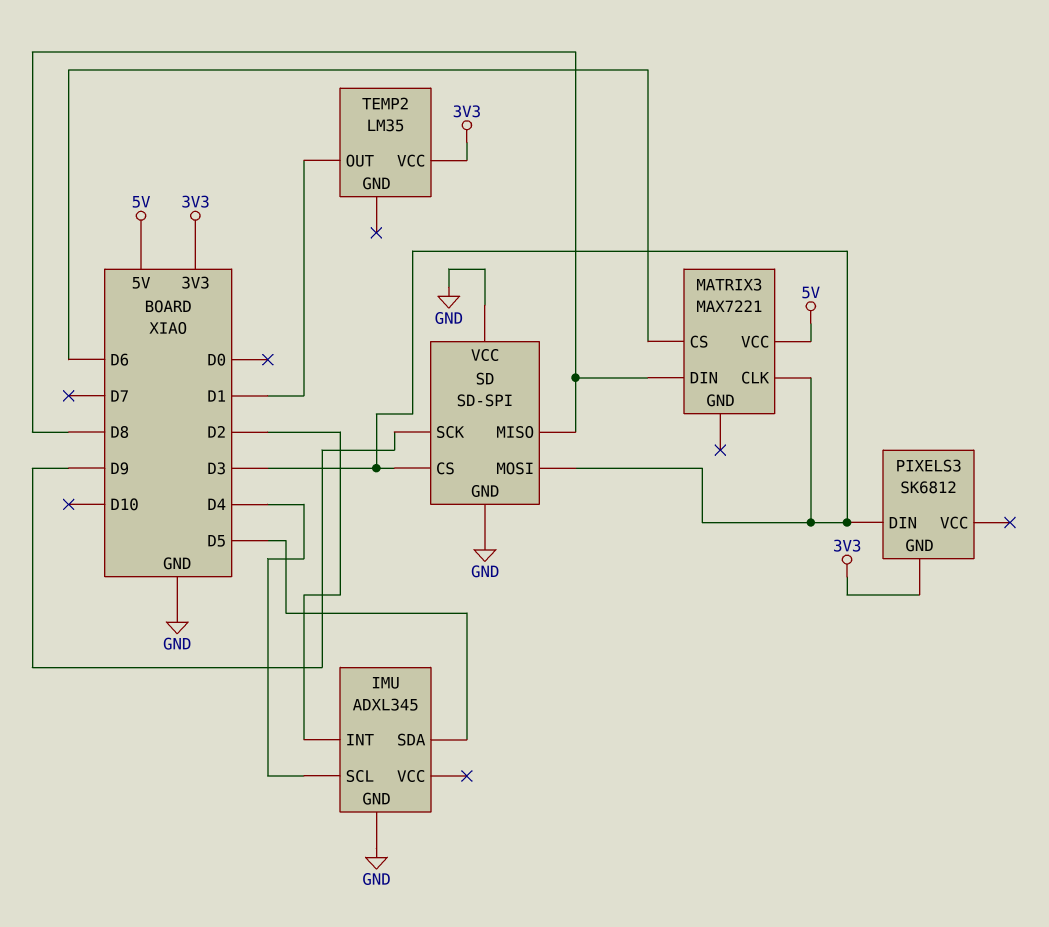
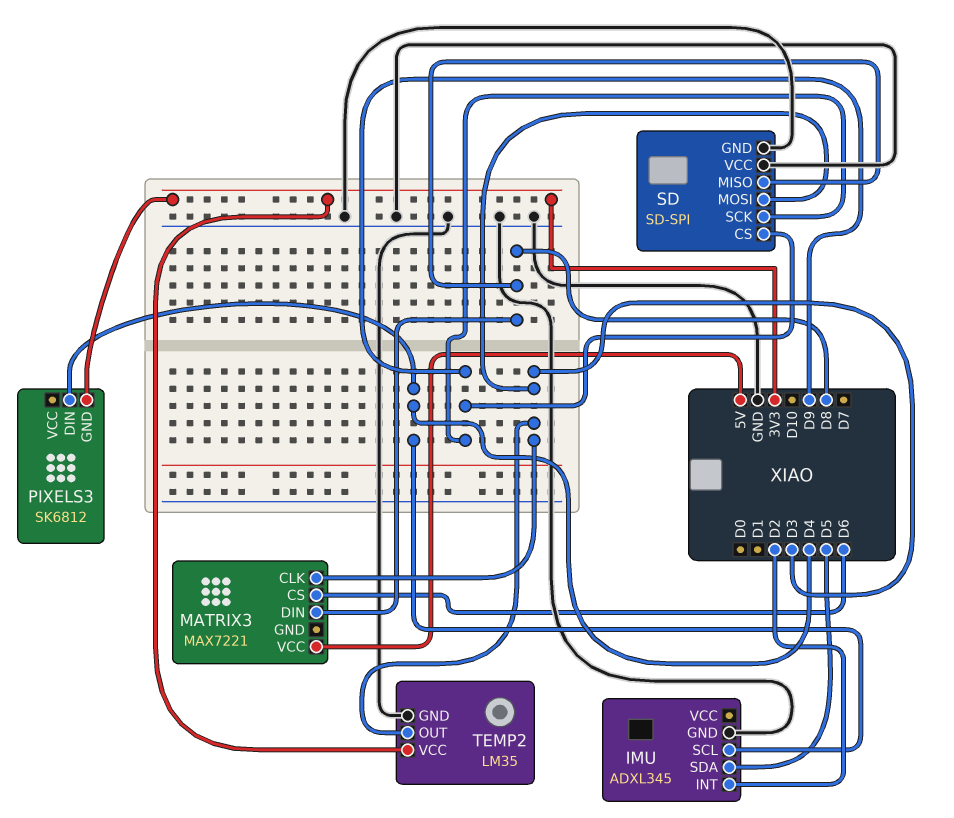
PIXELS3 pin DIN: D3 -> D4
SD pin CS: D3 -> D9
TEMP2 pin GND: none -> GND
TEMP2 pin OUT: D1 -> D3

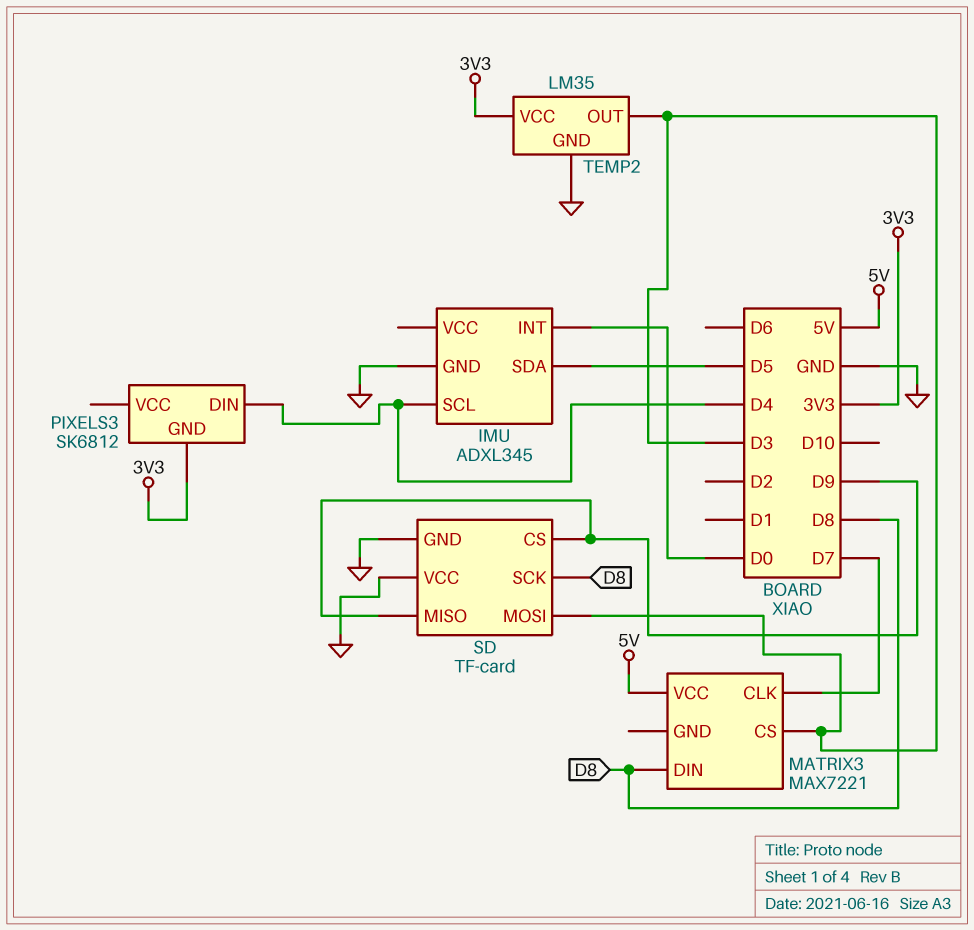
IMU pin INT: D2 -> D0
MATRIX3 pin CLK: D3 -> D7
MATRIX3 pin CS: D6 -> D3
SD: SD-SPI -> TF-card
SD pin MISO: D8 -> D9
SD pin SCK: D9 -> D8

